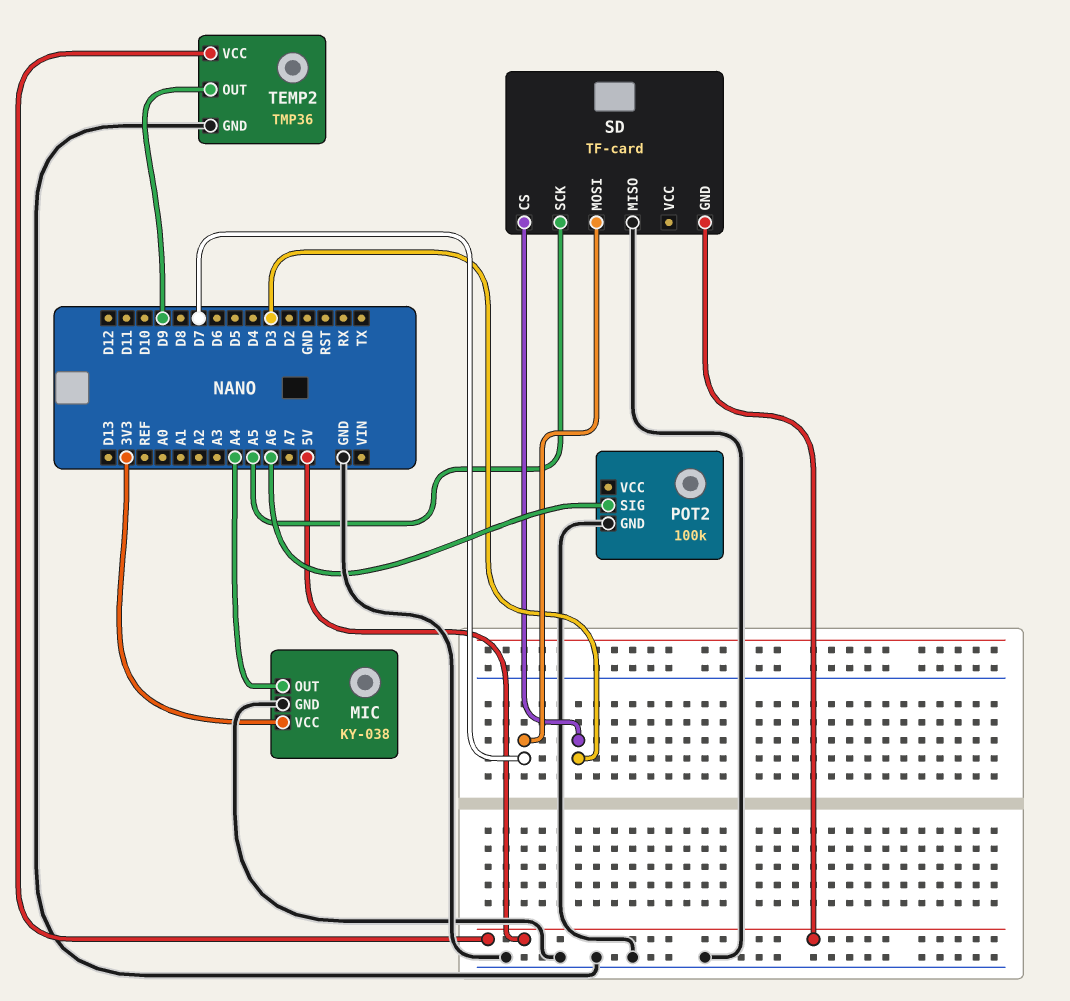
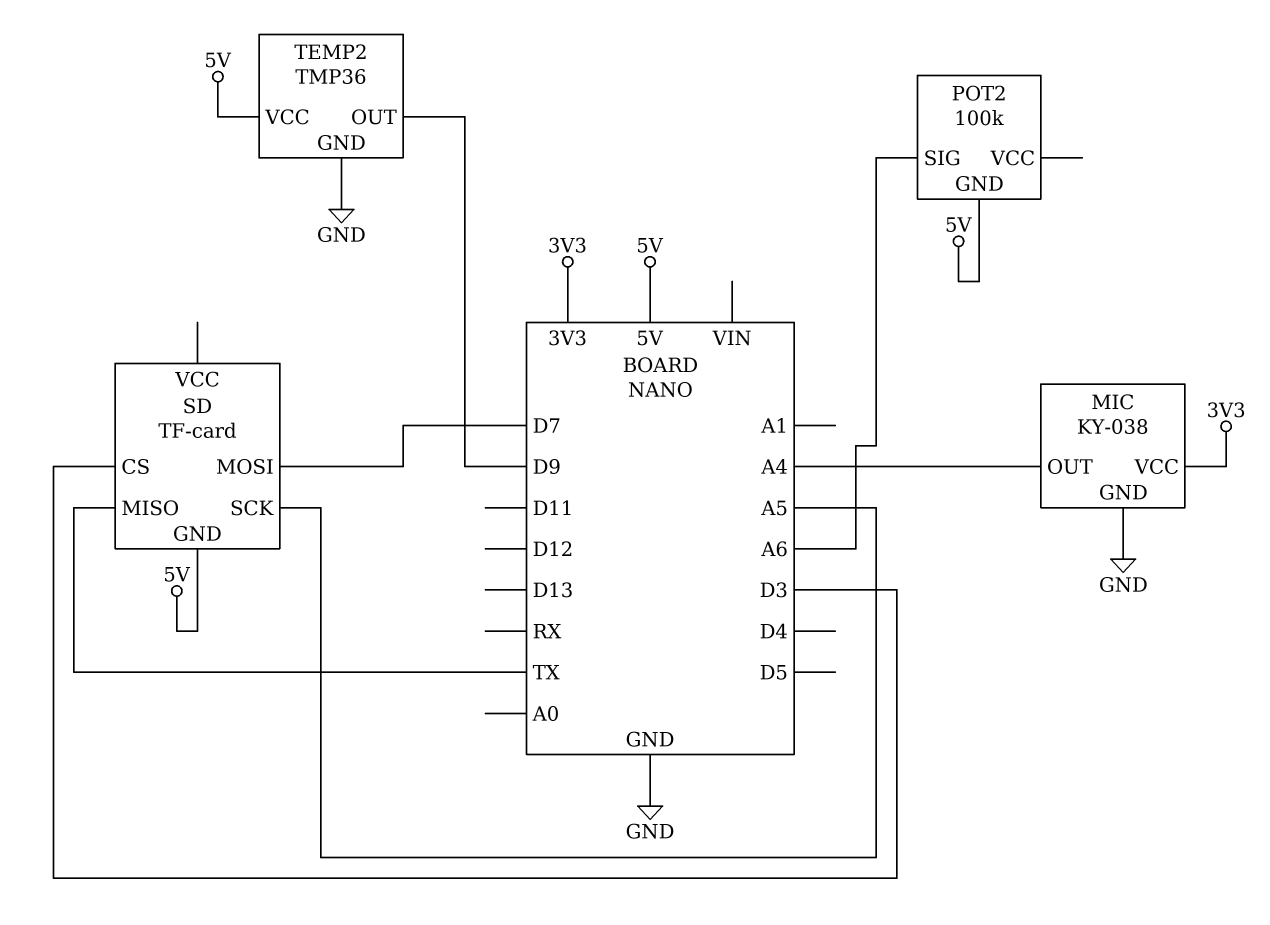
POT2 pin GND: GND -> 5V
SD pin MISO: GND -> TX

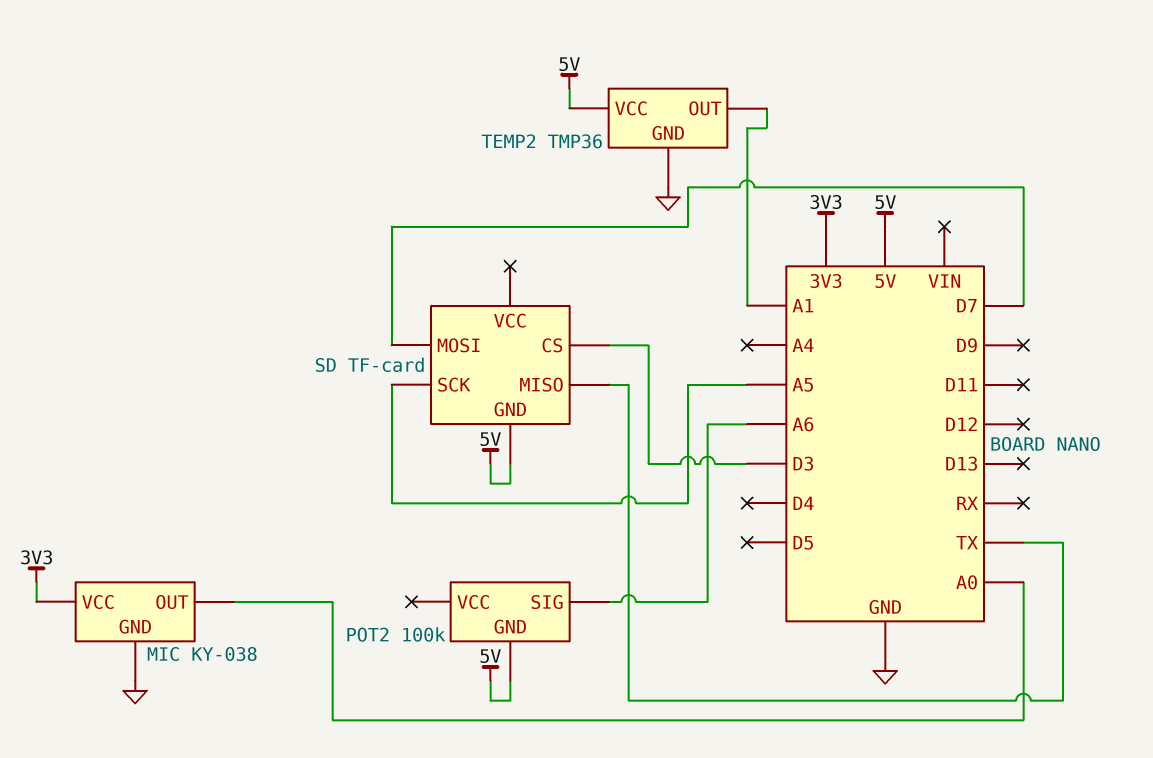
MIC pin OUT: A4 -> A0
TEMP2 pin OUT: D9 -> A1

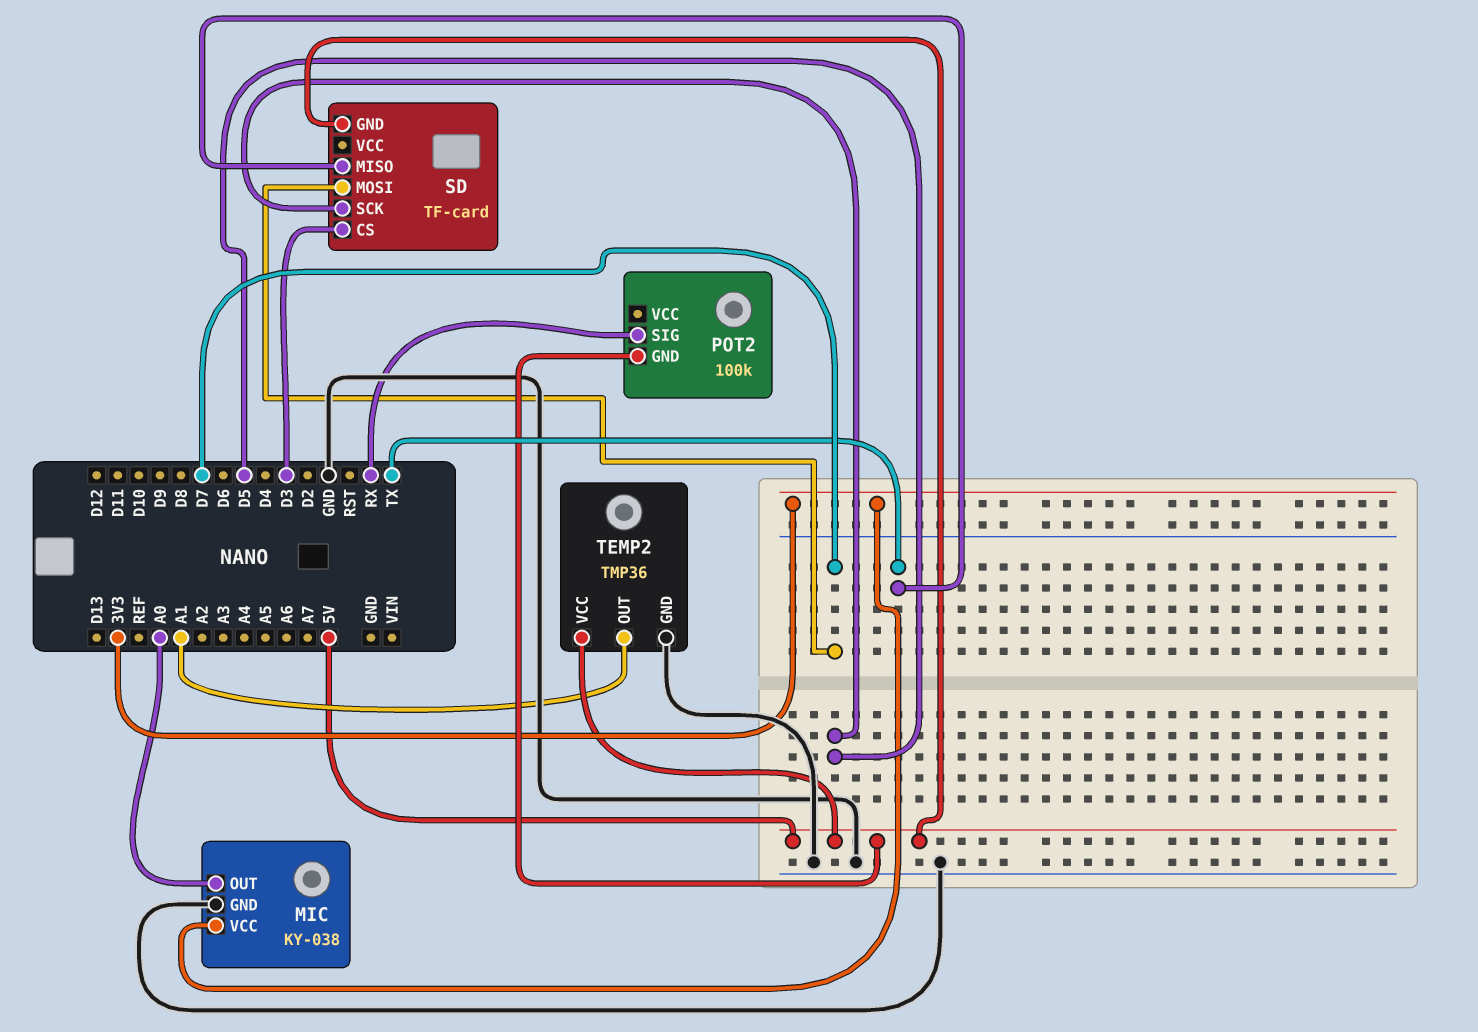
POT2 pin SIG: A6 -> RX
SD pin SCK: A5 -> D5

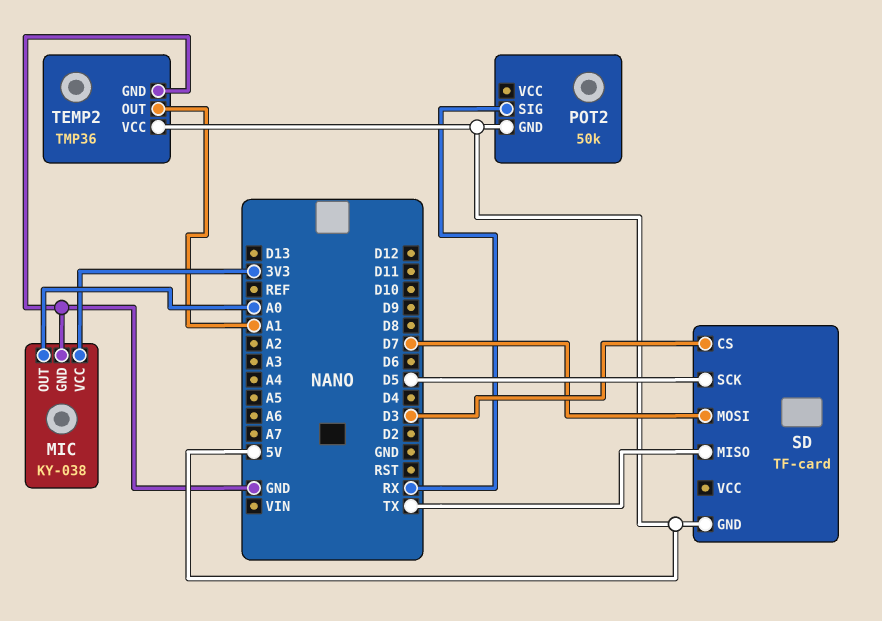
POT2: 100k -> 50k

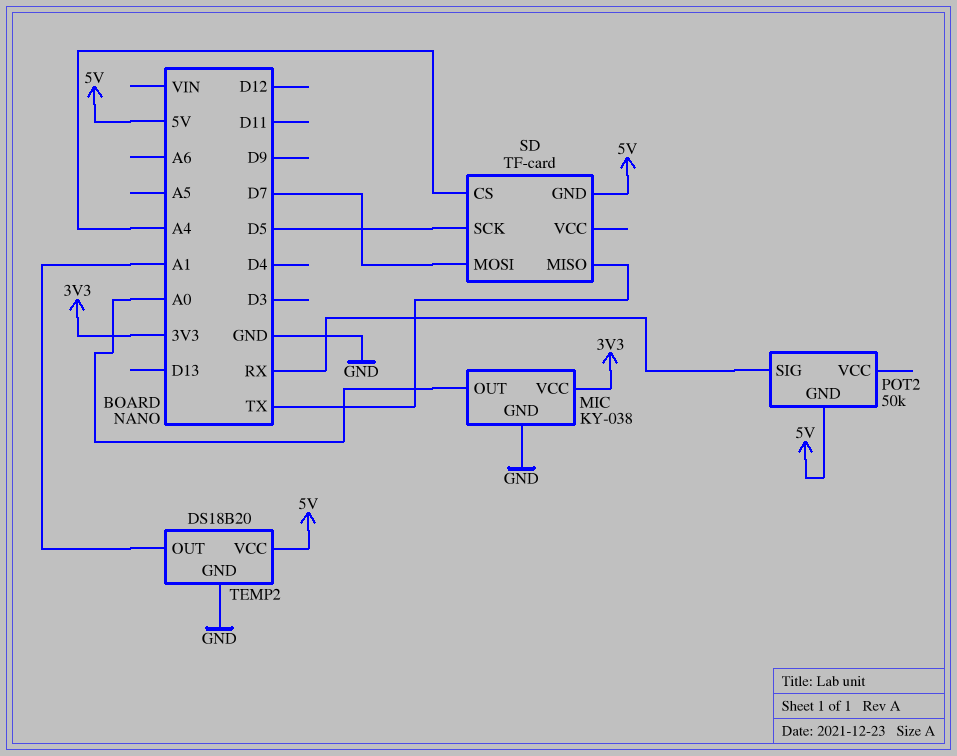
SD pin CS: D3 -> A4
TEMP2: TMP36 -> DS18B20

